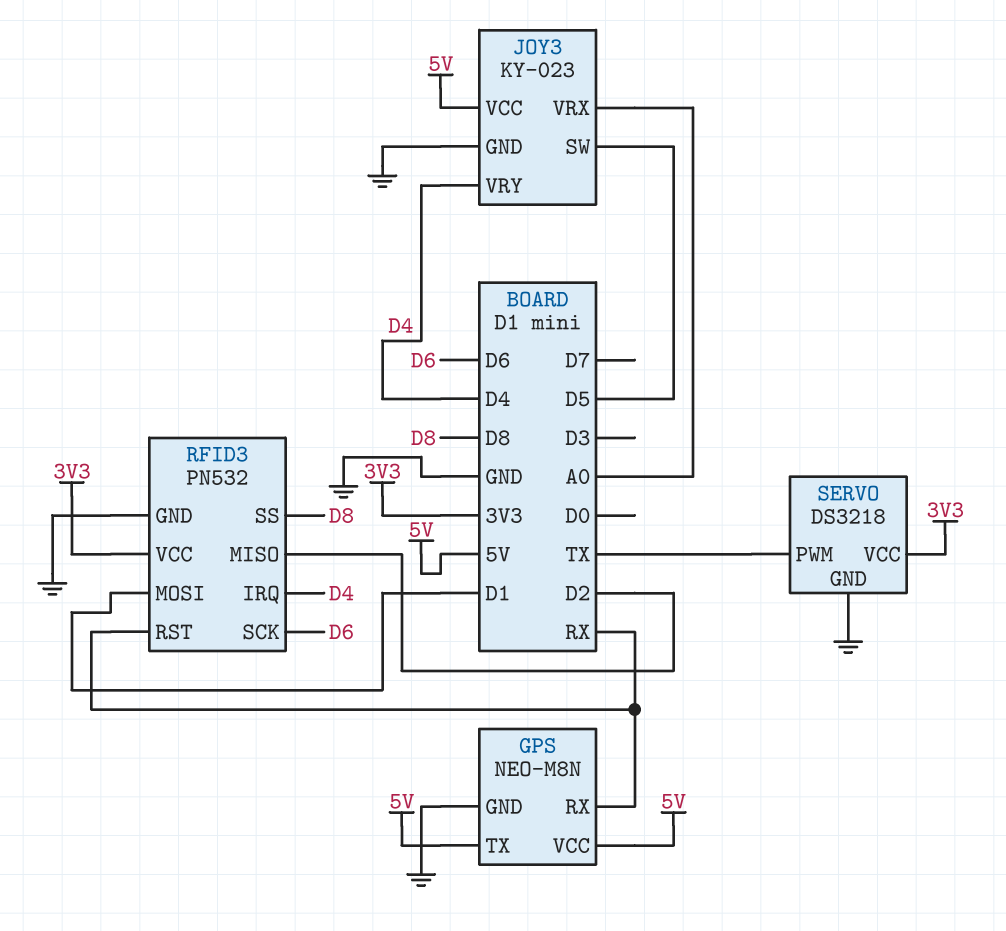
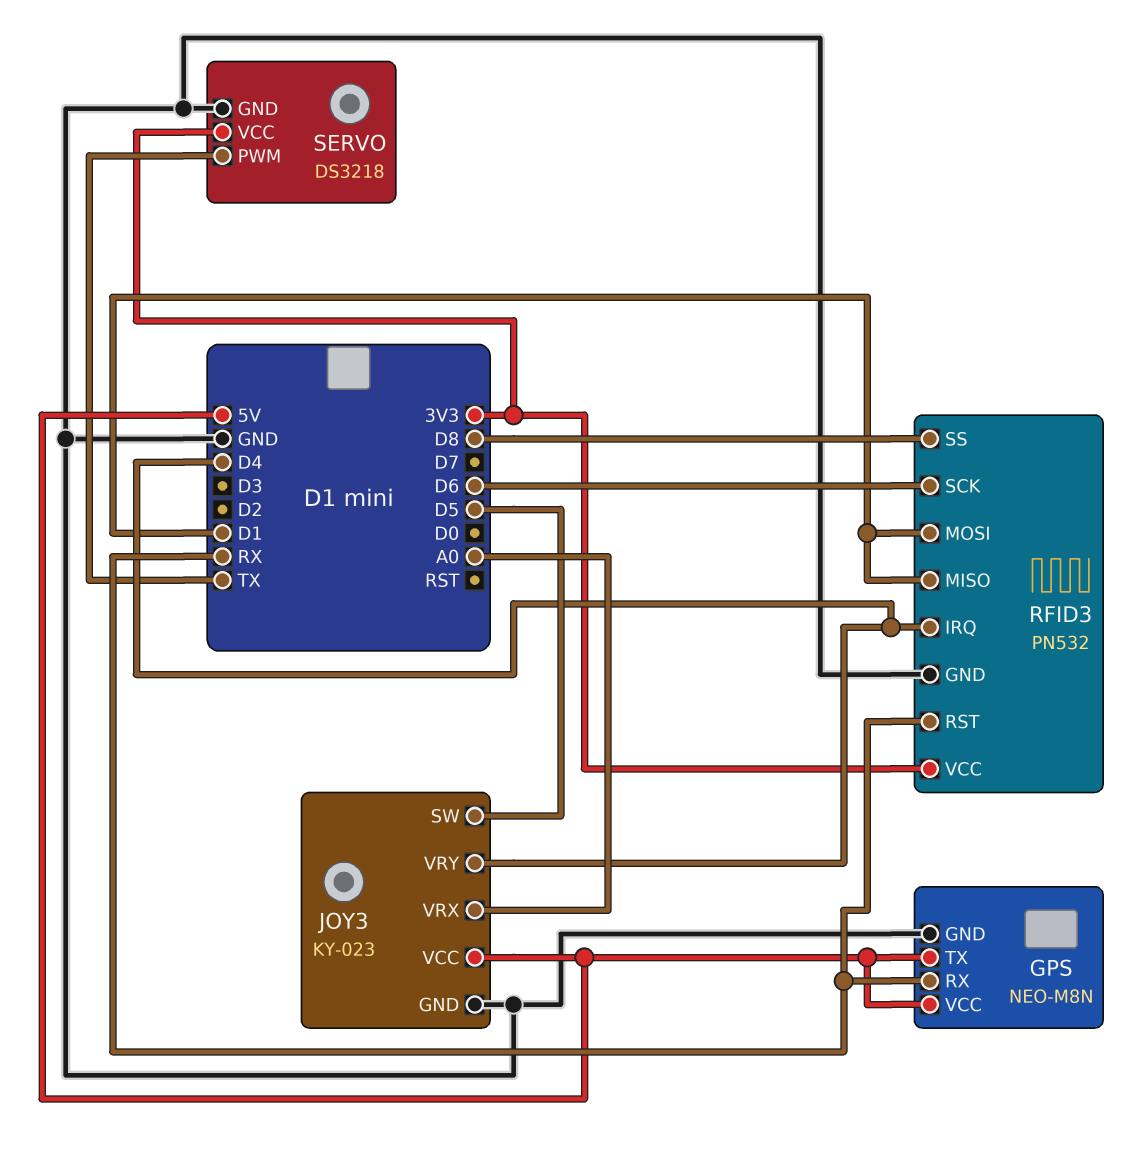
RFID3 pin MISO: D2 -> D1

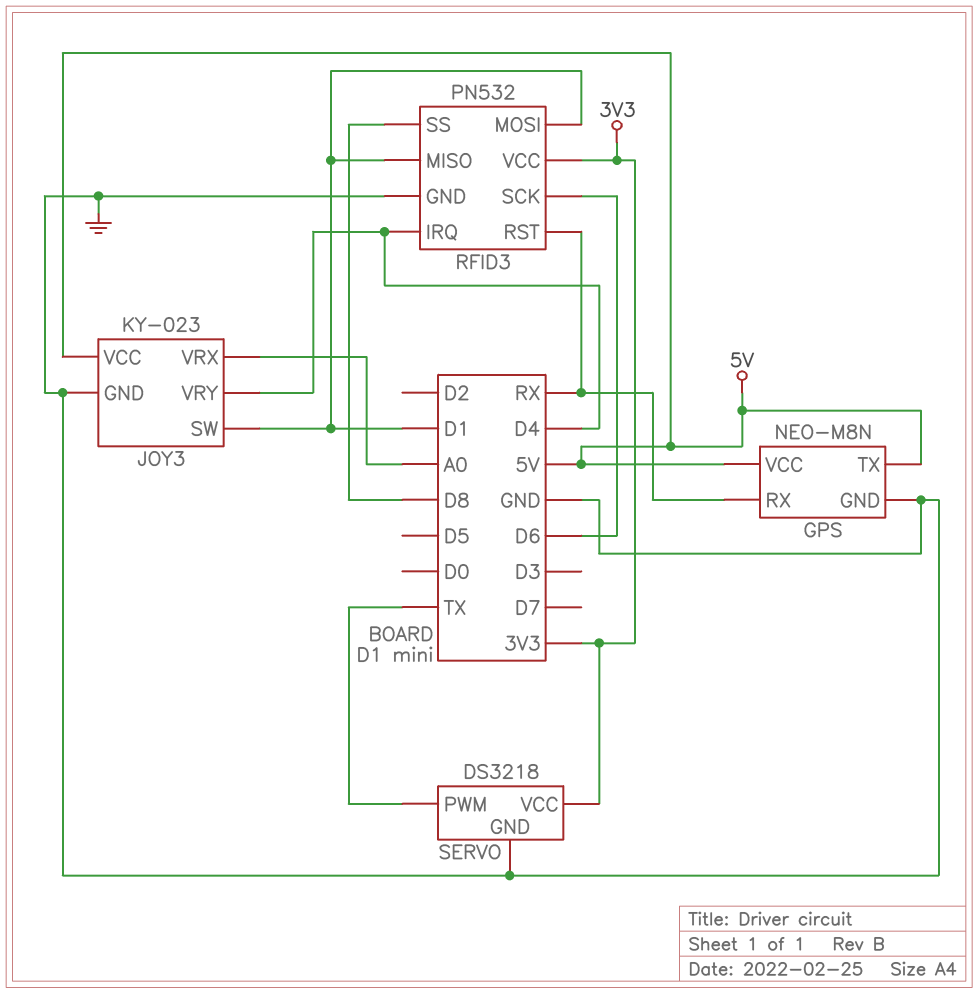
JOY3 pin SW: D5 -> D1

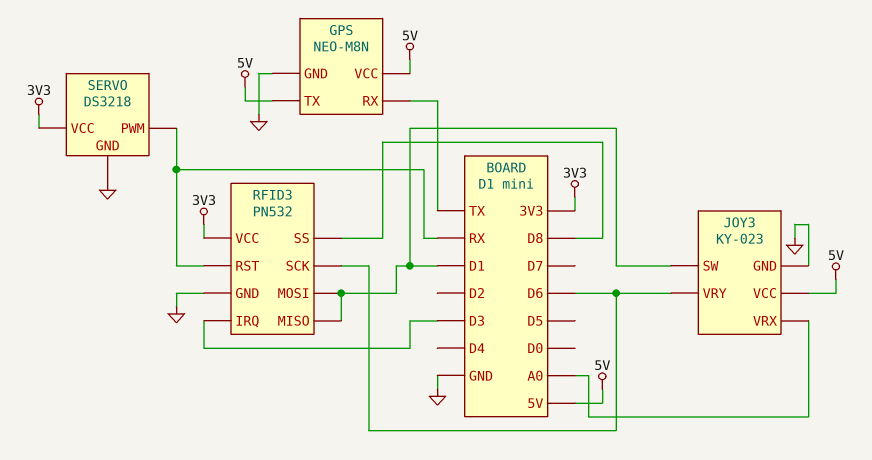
GPS pin RX: RX -> TX
JOY3 pin VRY: D4 -> D6
RFID3 pin IRQ: D4 -> D3
SERVO pin PWM: TX -> RX

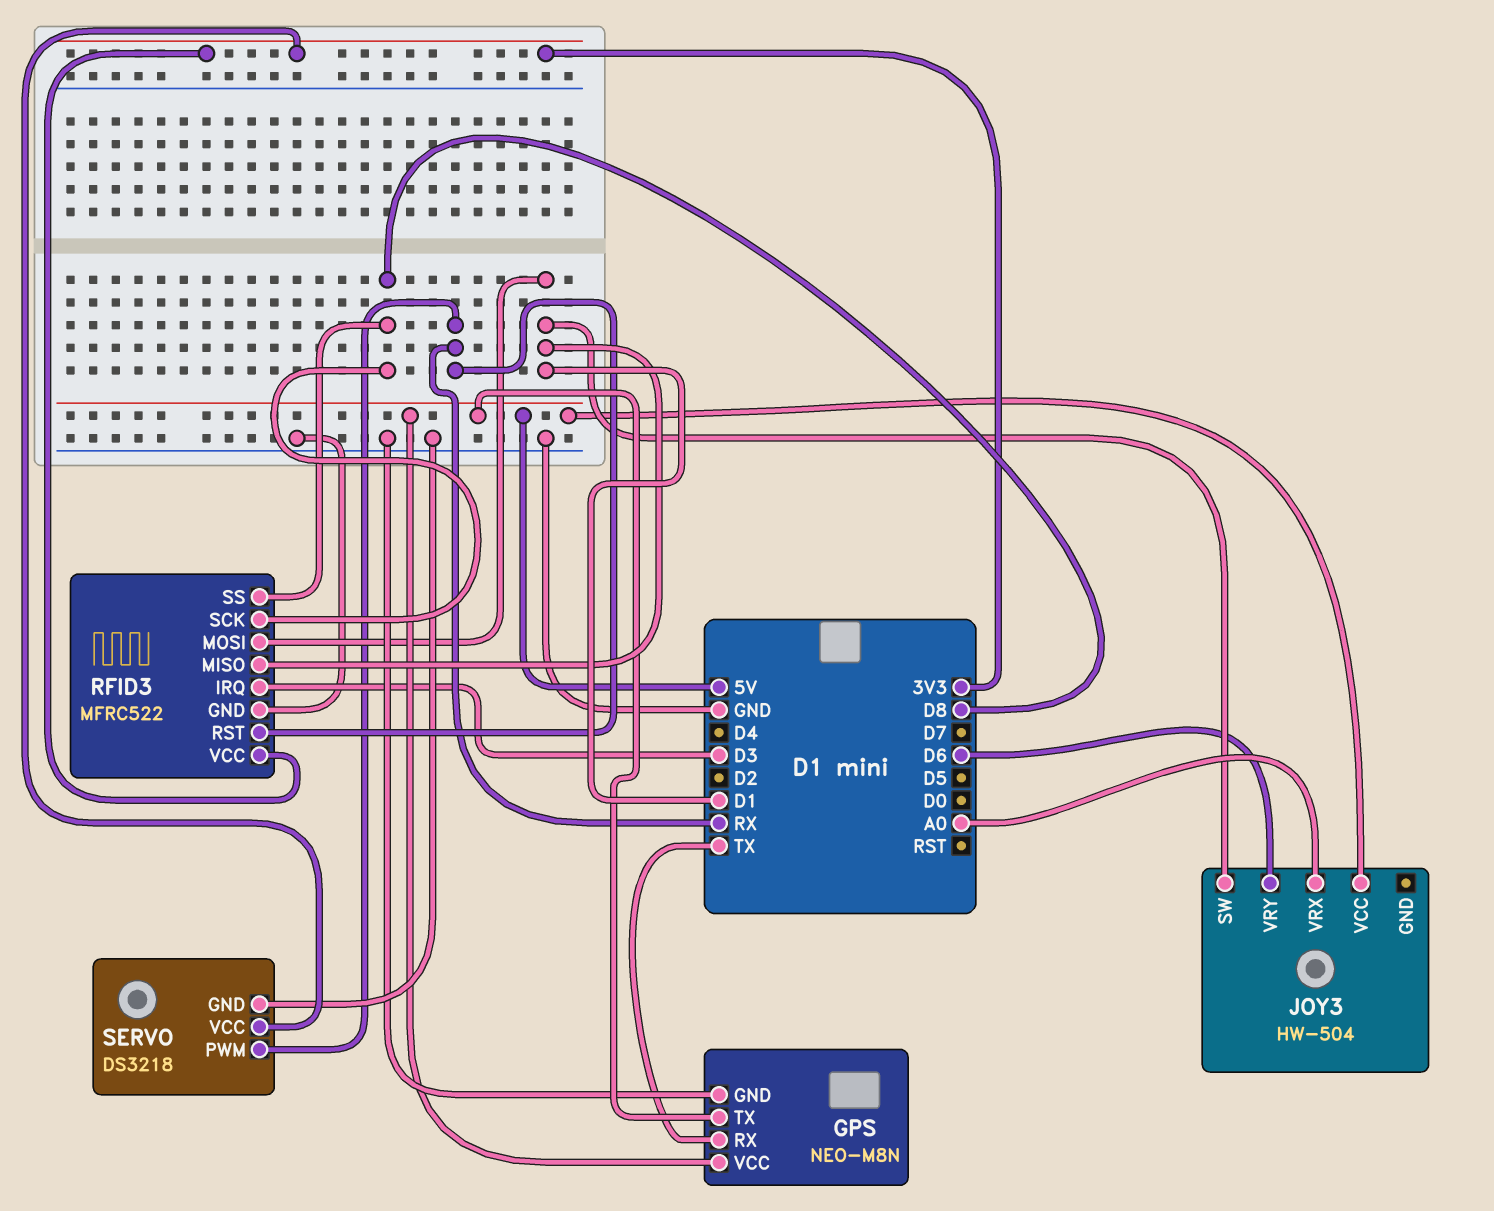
JOY3: KY-023 -> HW-504
JOY3 pin GND: GND -> none
RFID3: PN532 -> MFRC522
RFID3 pin SCK: D6 -> D8

